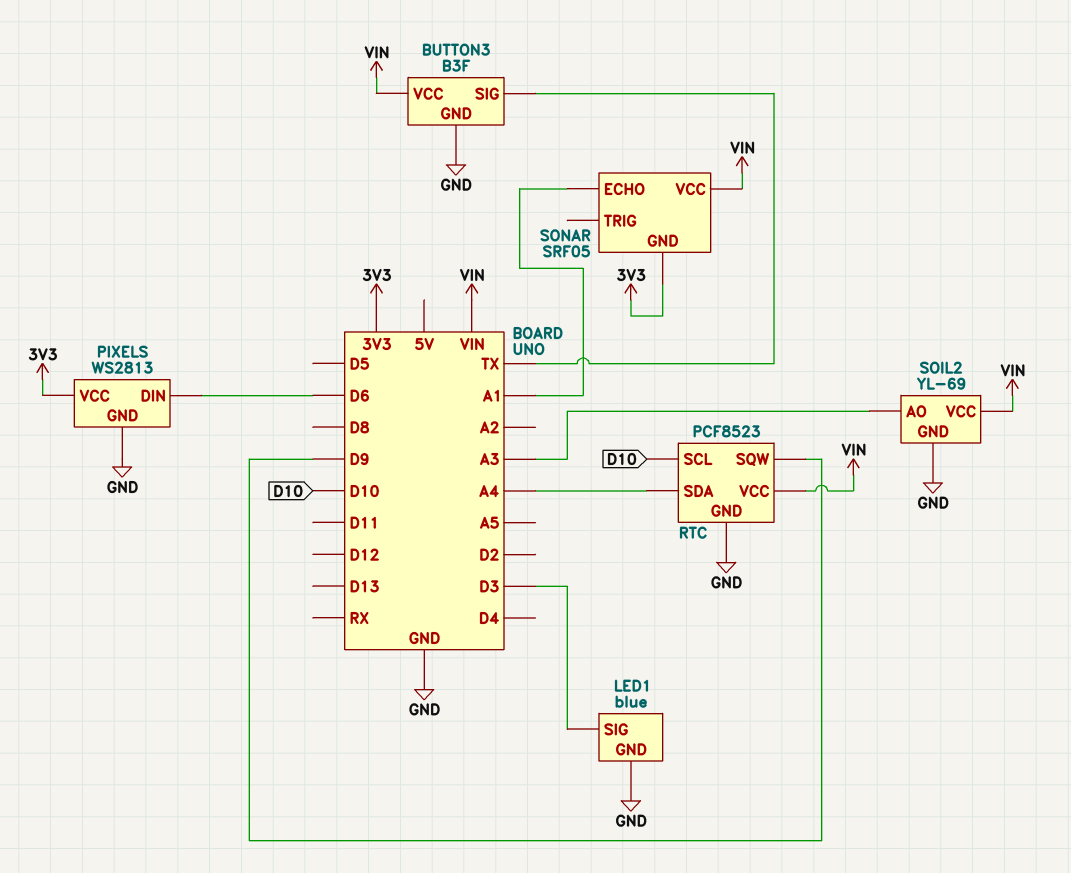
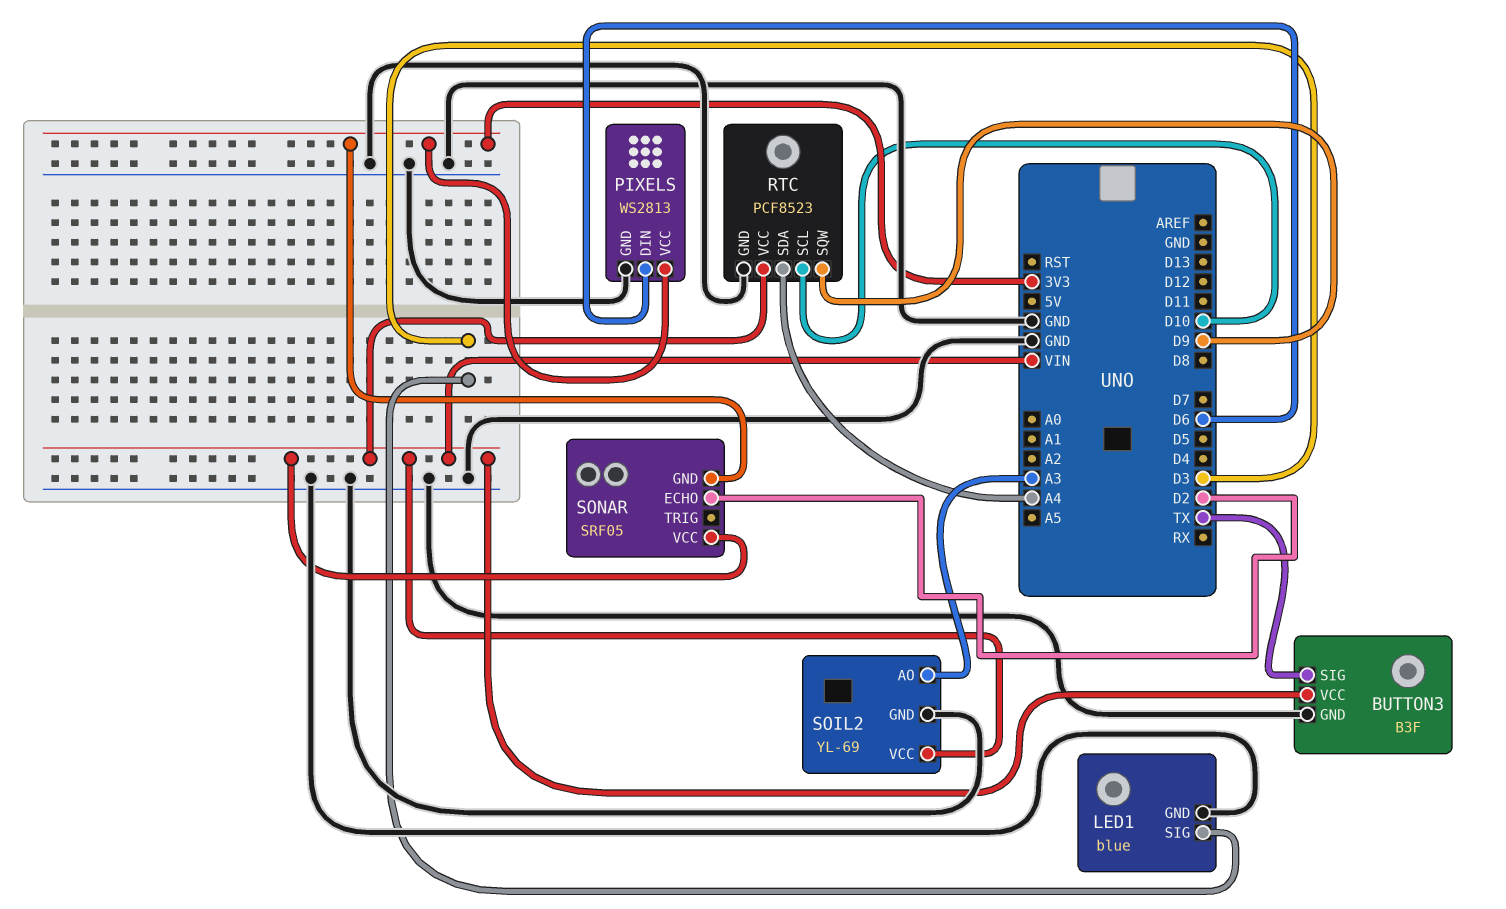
SONAR pin ECHO: A1 -> D2

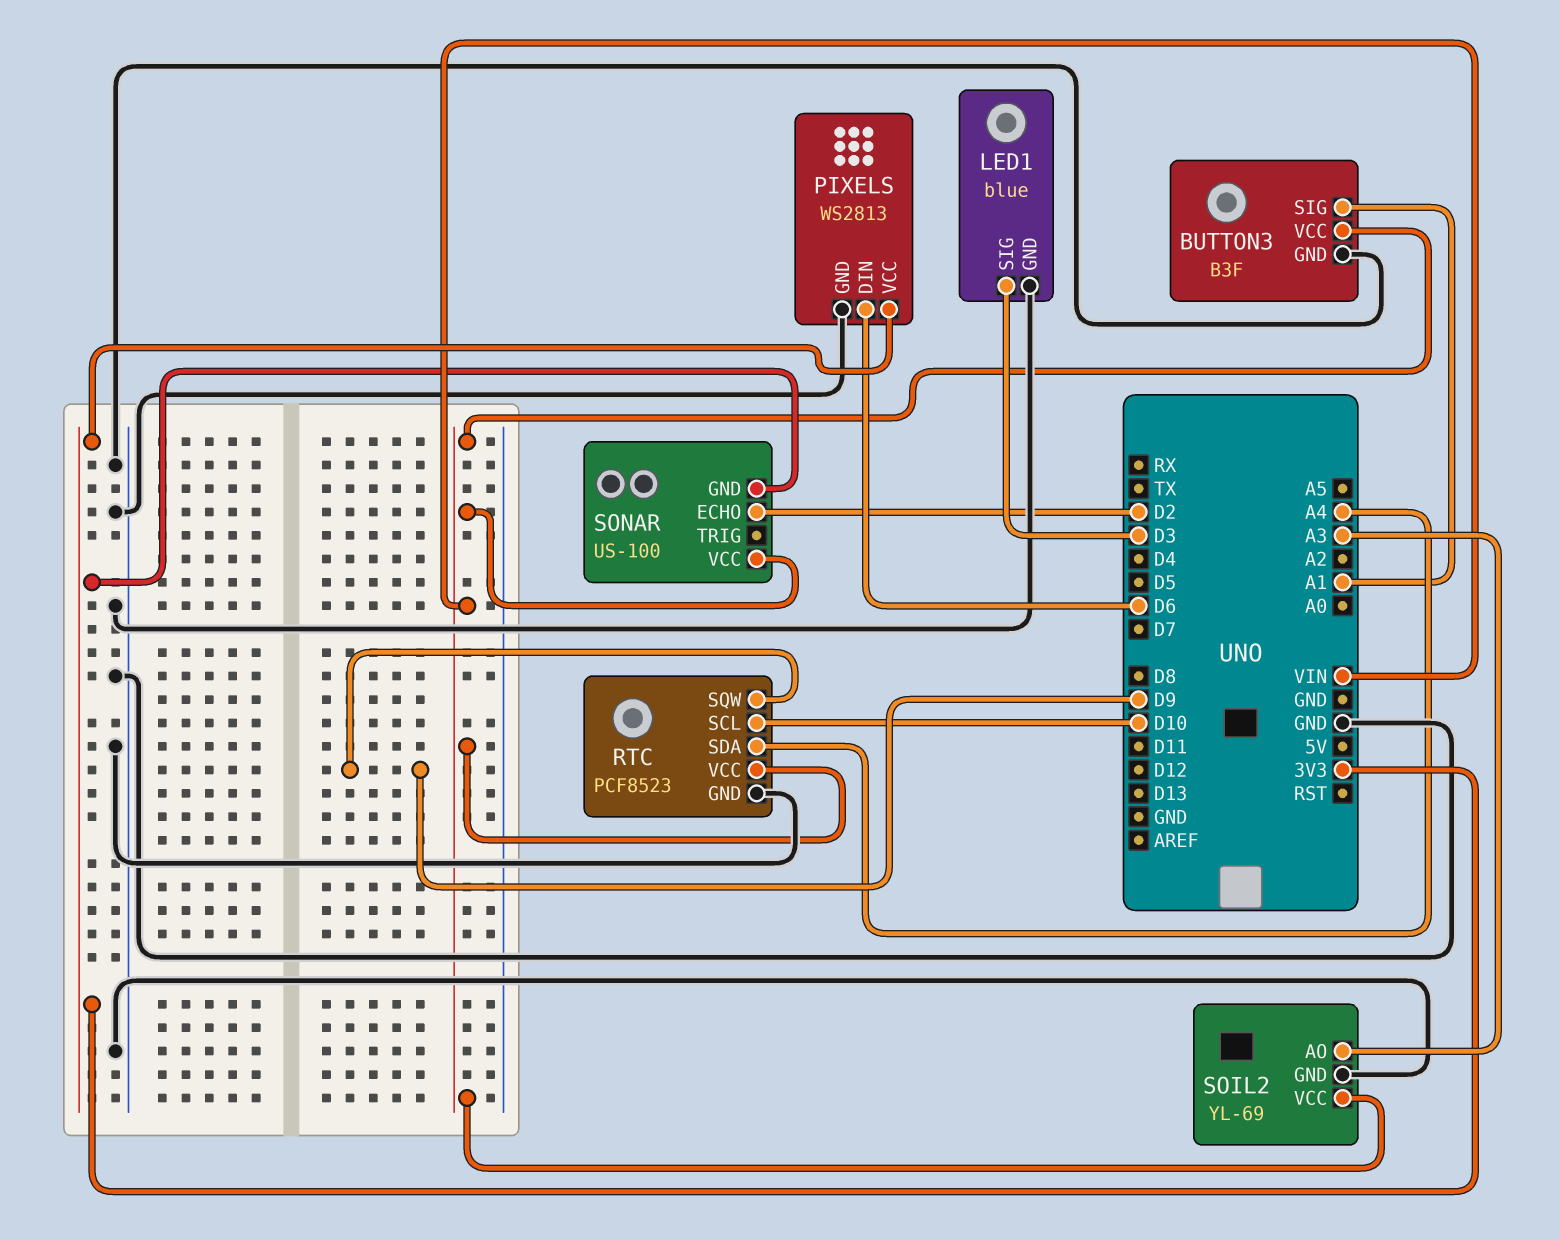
BUTTON3 pin SIG: TX -> A1
SONAR: SRF05 -> US-100

